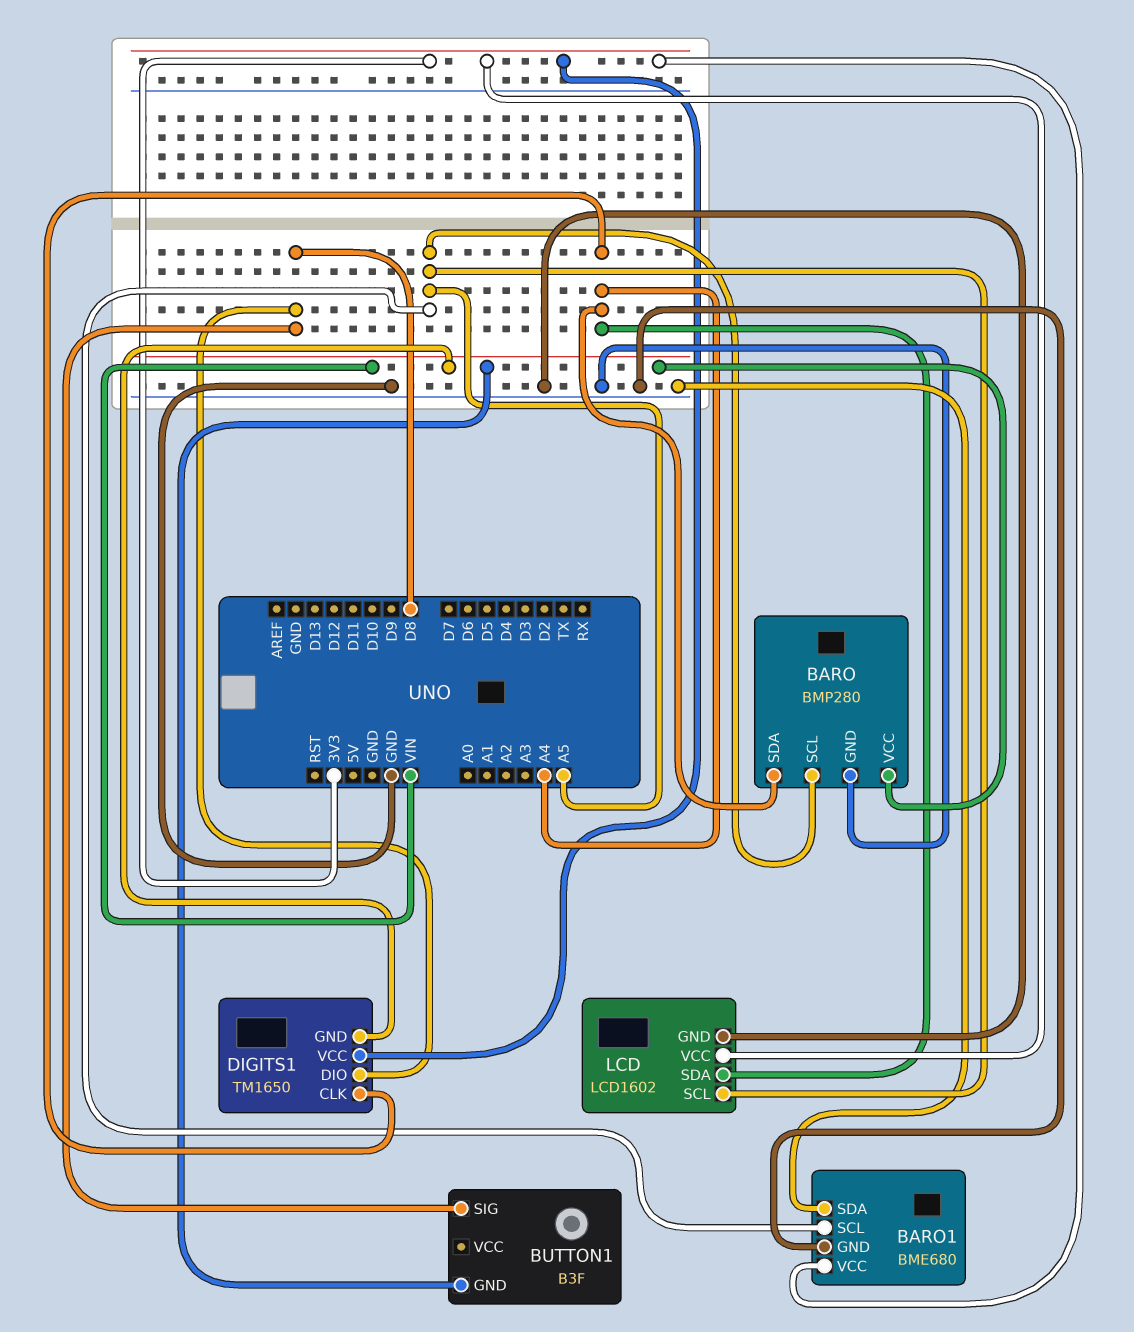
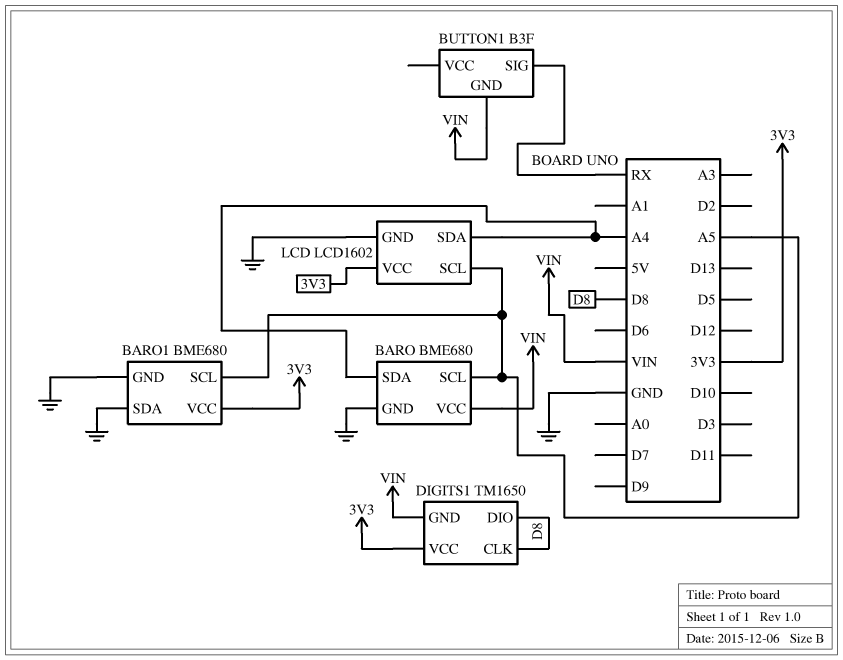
BARO: BMP280 -> BME680
BUTTON1 pin SIG: D8 -> RX
DIGITS1 pin CLK: A4 -> D8

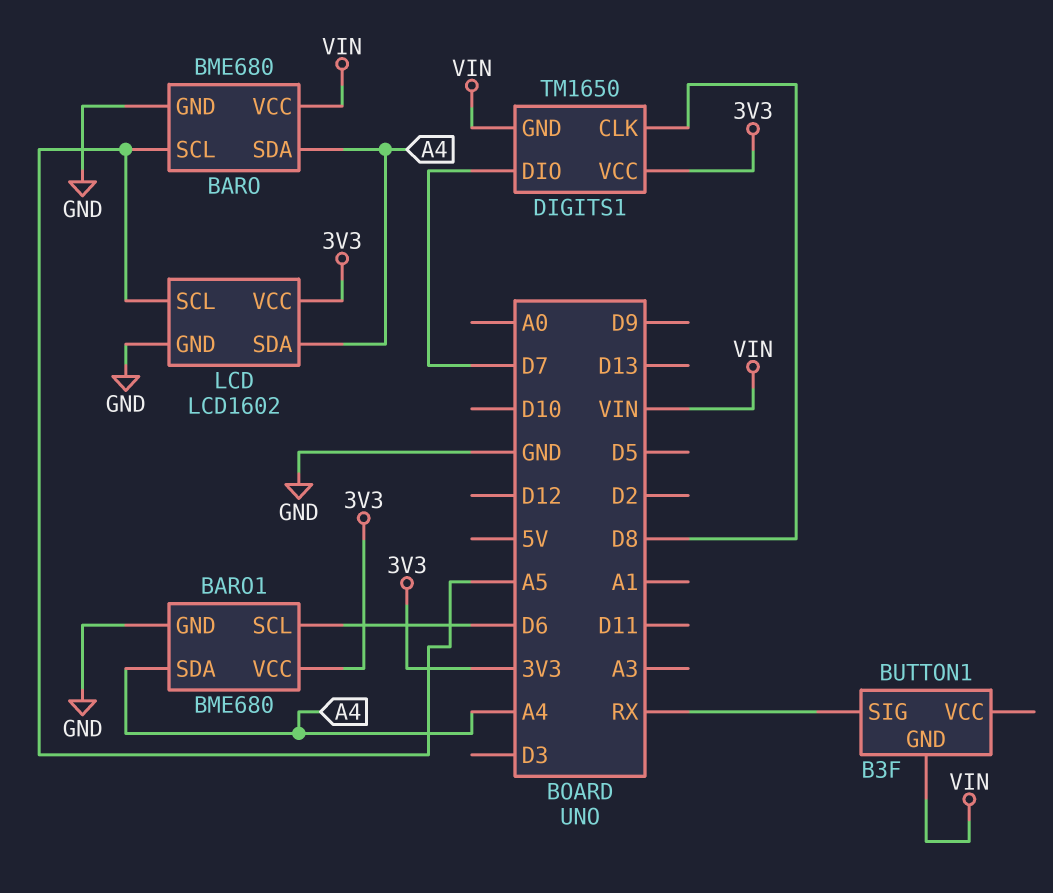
BARO1 pin SCL: A5 -> D6
BARO1 pin SDA: GND -> A4
DIGITS1 pin DIO: D8 -> D7

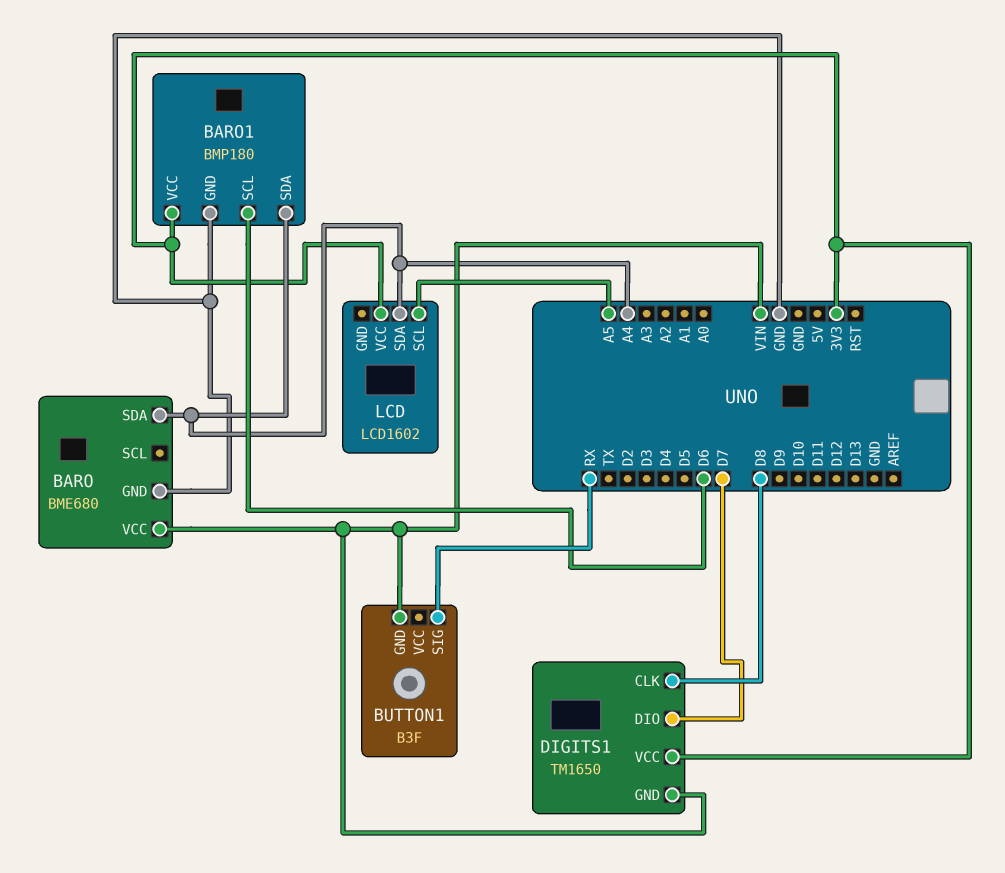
BARO pin SCL: A5 -> none
BARO1: BME680 -> BMP180
LCD pin GND: GND -> none

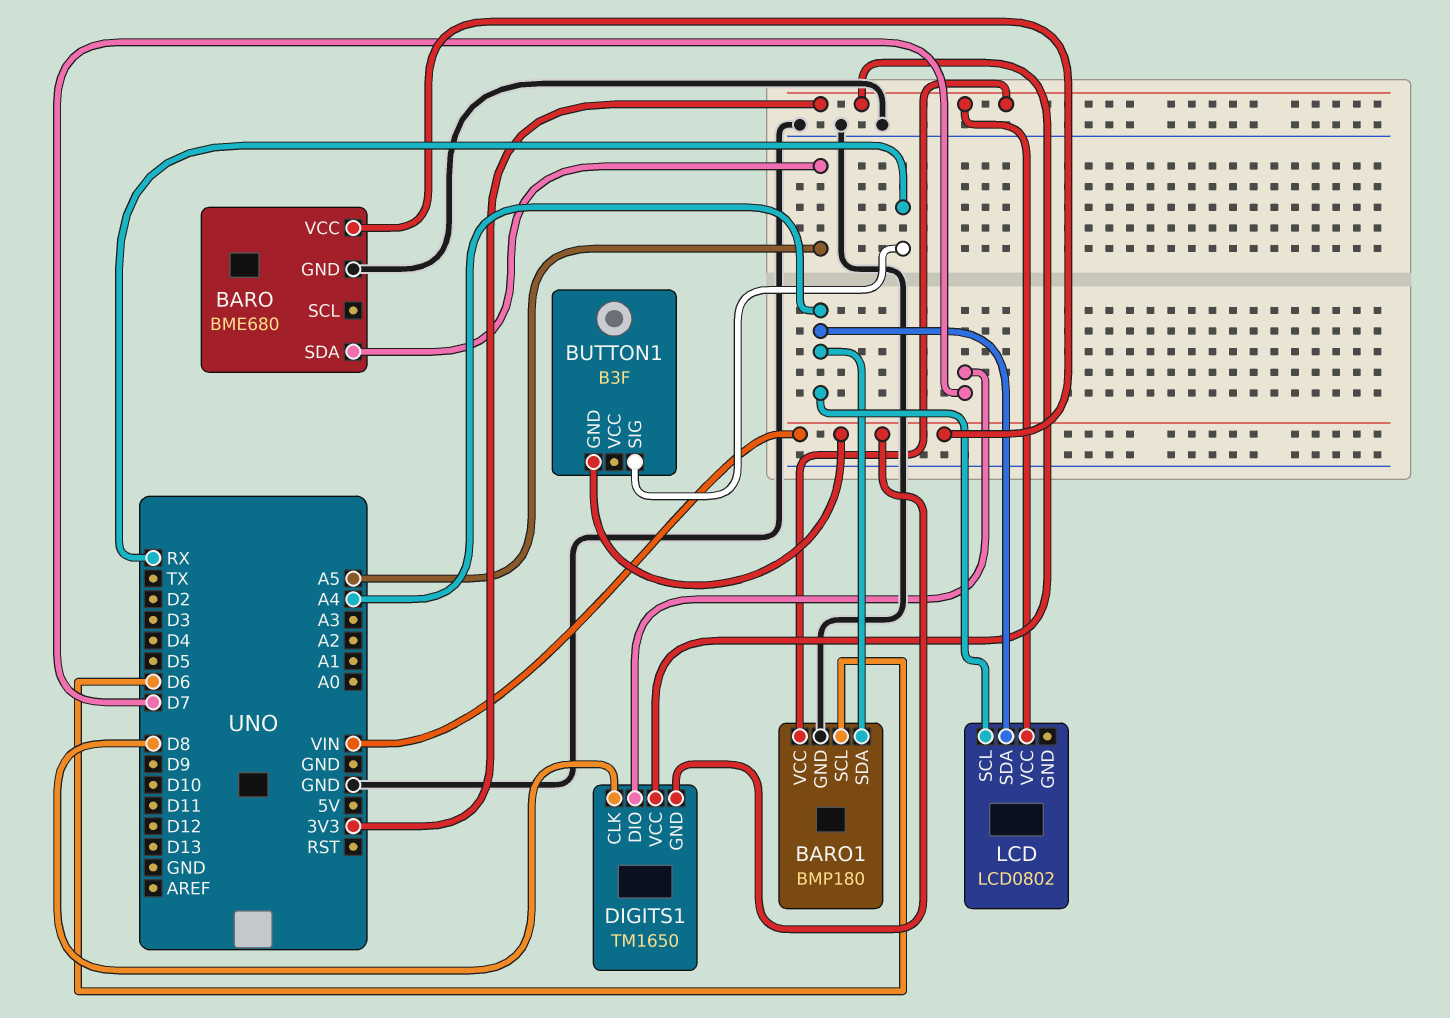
BARO pin SDA: A4 -> A5
LCD: LCD1602 -> LCD0802
LCD pin SCL: A5 -> A4

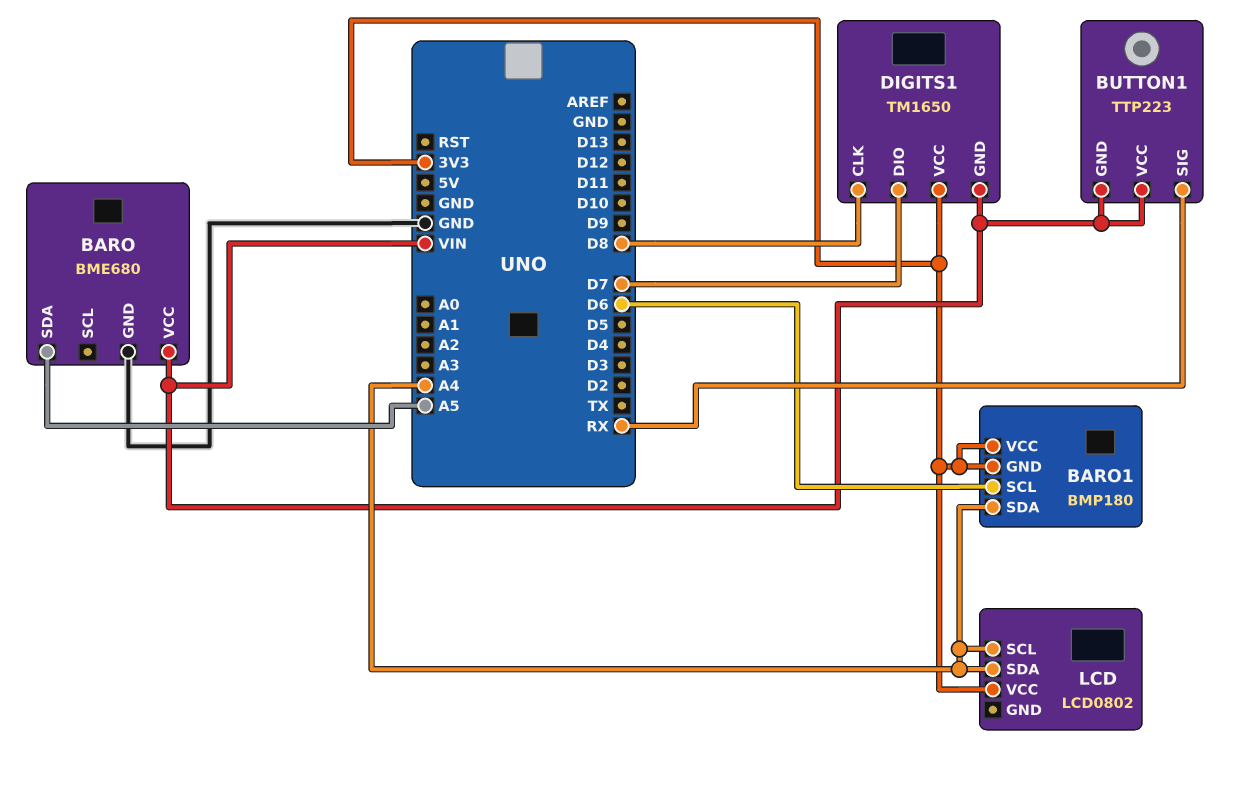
BARO1 pin GND: GND -> 3V3
BUTTON1: B3F -> TTP223
BUTTON1 pin VCC: none -> VIN

